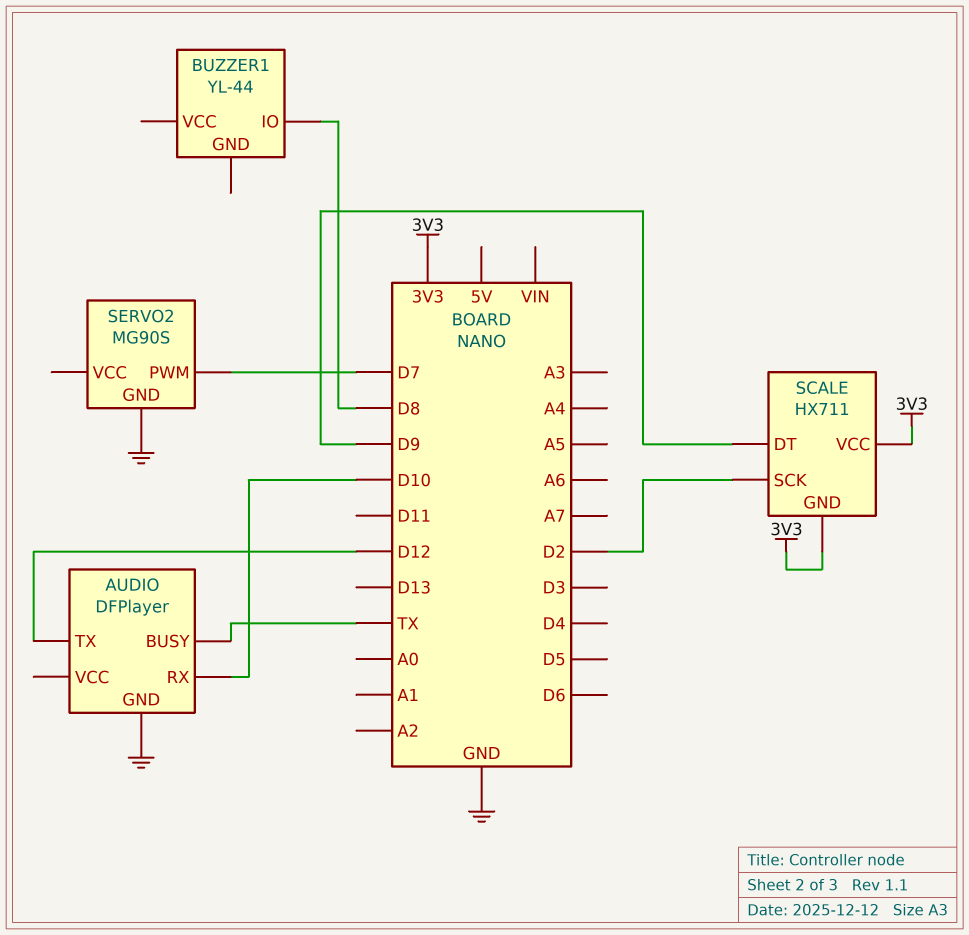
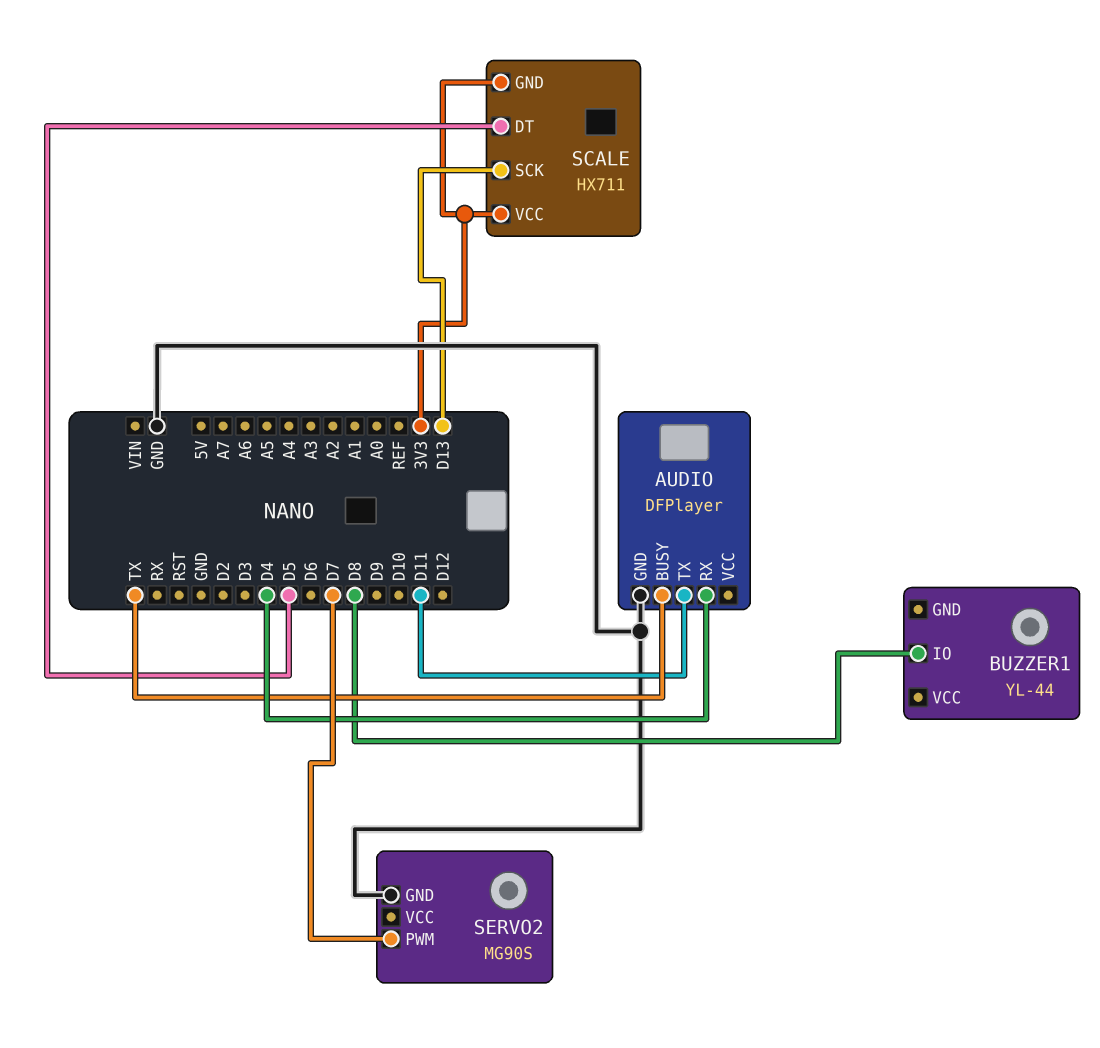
AUDIO pin RX: D10 -> D4
AUDIO pin TX: D12 -> D11
SCALE pin DT: D9 -> D5
SCALE pin SCK: D2 -> D13

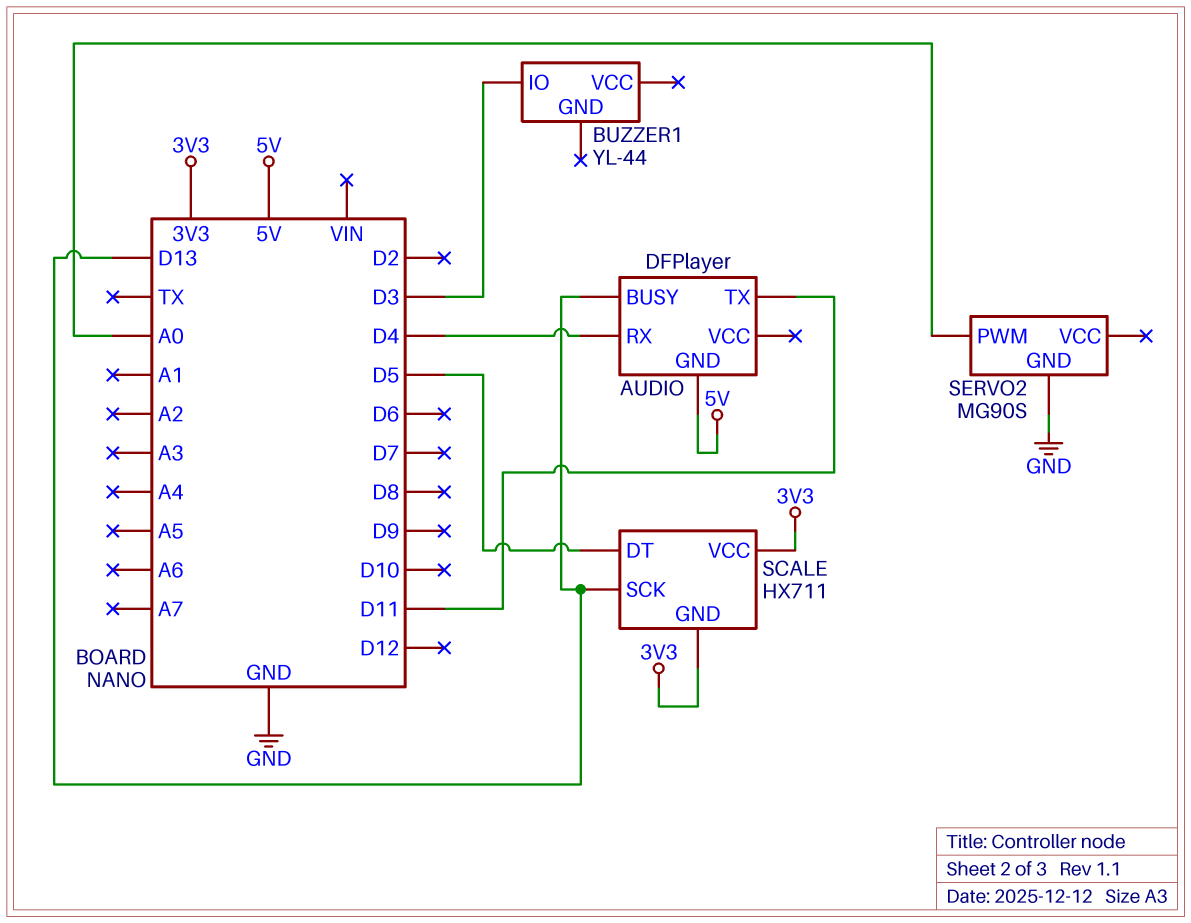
AUDIO pin BUSY: TX -> D13
AUDIO pin GND: GND -> 5V
BUZZER1 pin IO: D8 -> D3
SERVO2 pin PWM: D7 -> A0

